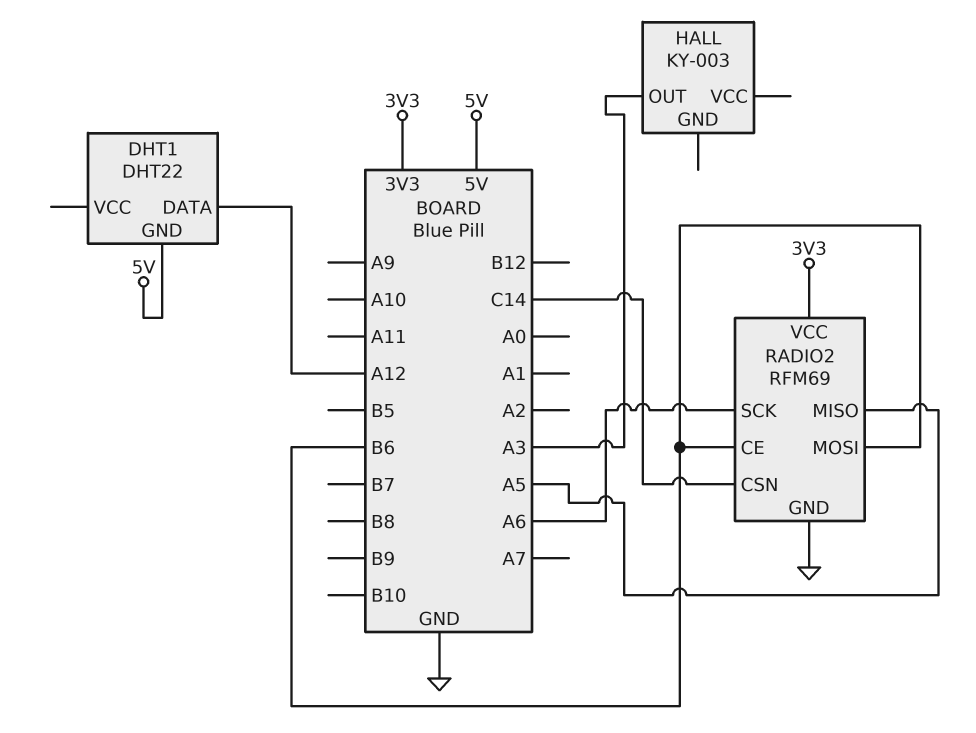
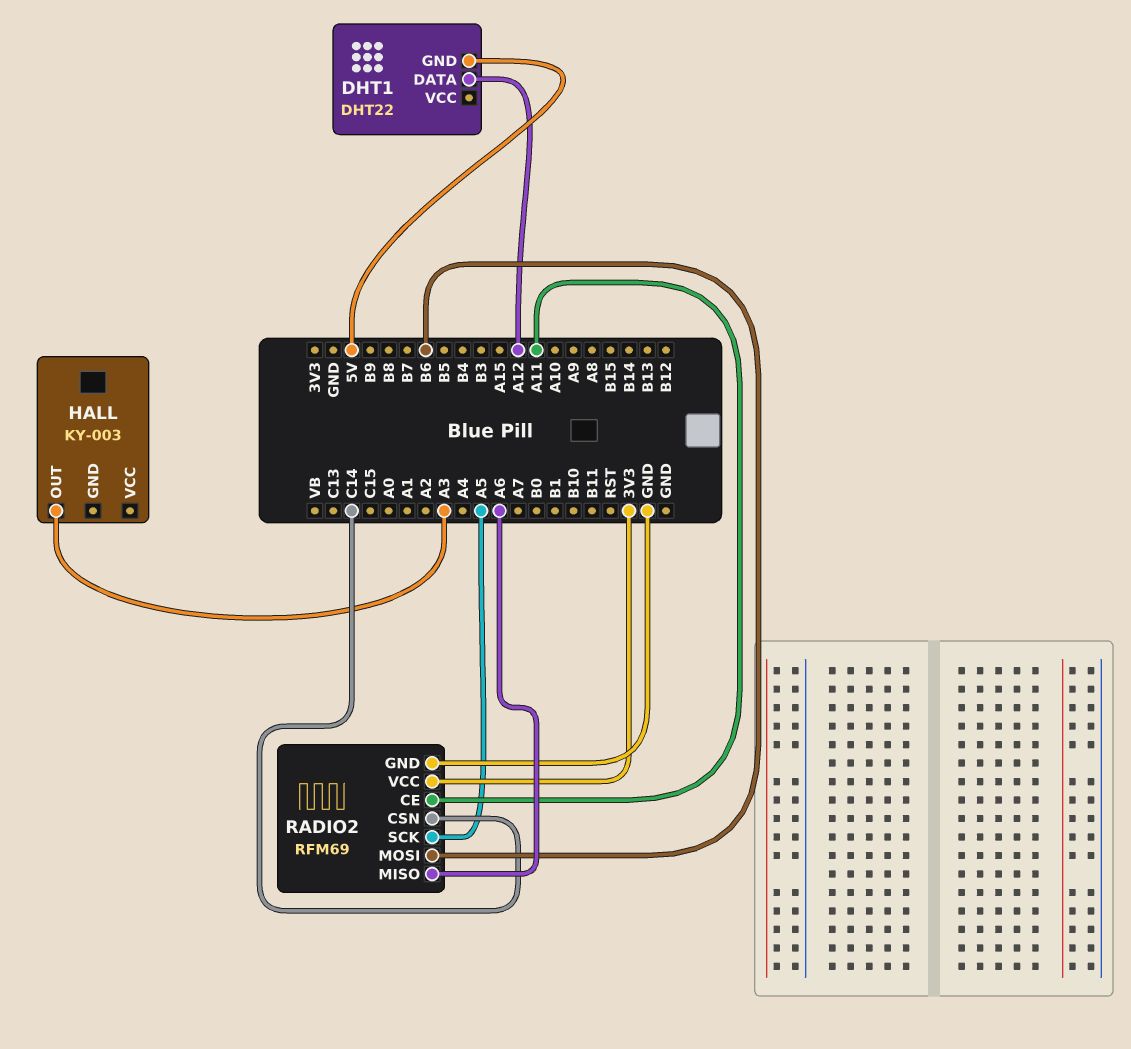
RADIO2 pin CE: B6 -> A11
RADIO2 pin MISO: A5 -> A6
RADIO2 pin SCK: A6 -> A5

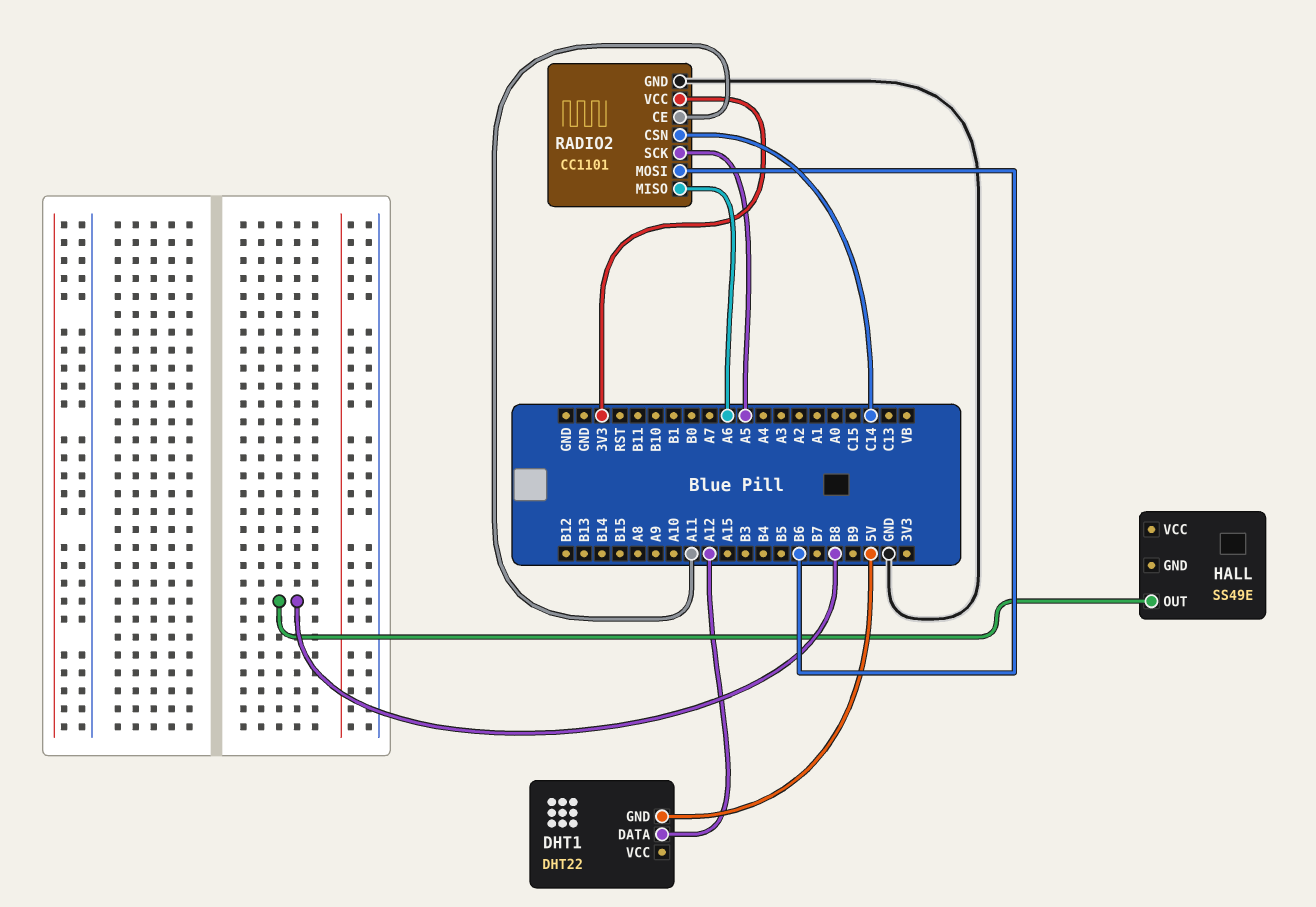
HALL: KY-003 -> SS49E
HALL pin OUT: A3 -> B8
RADIO2: RFM69 -> CC1101

